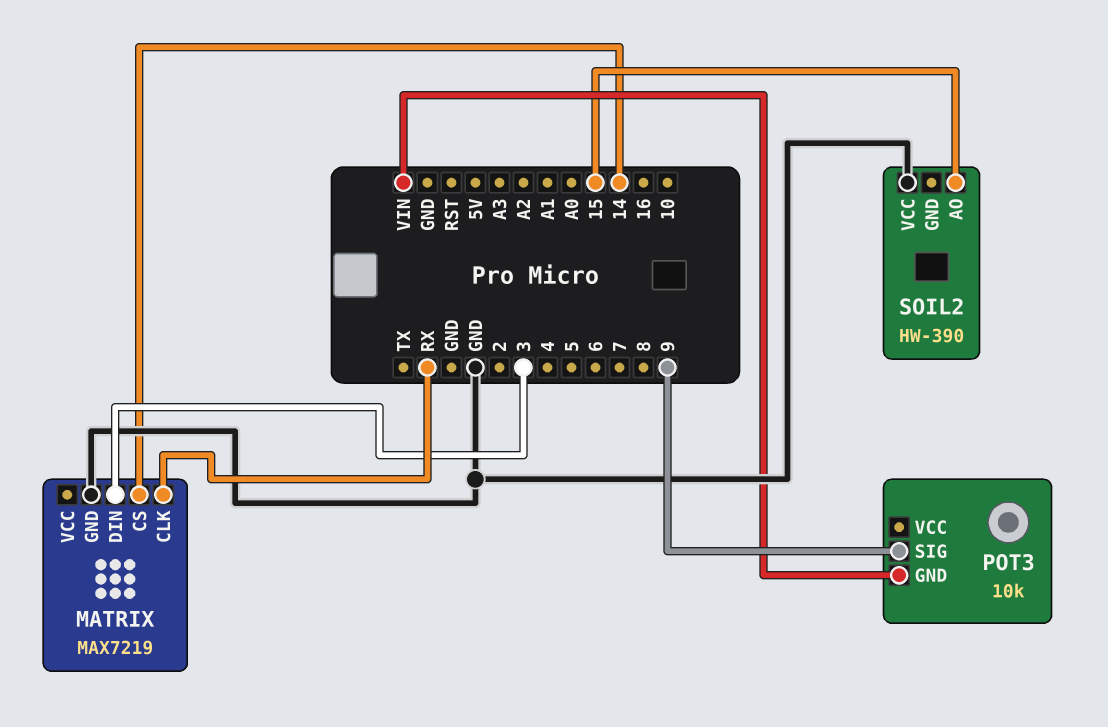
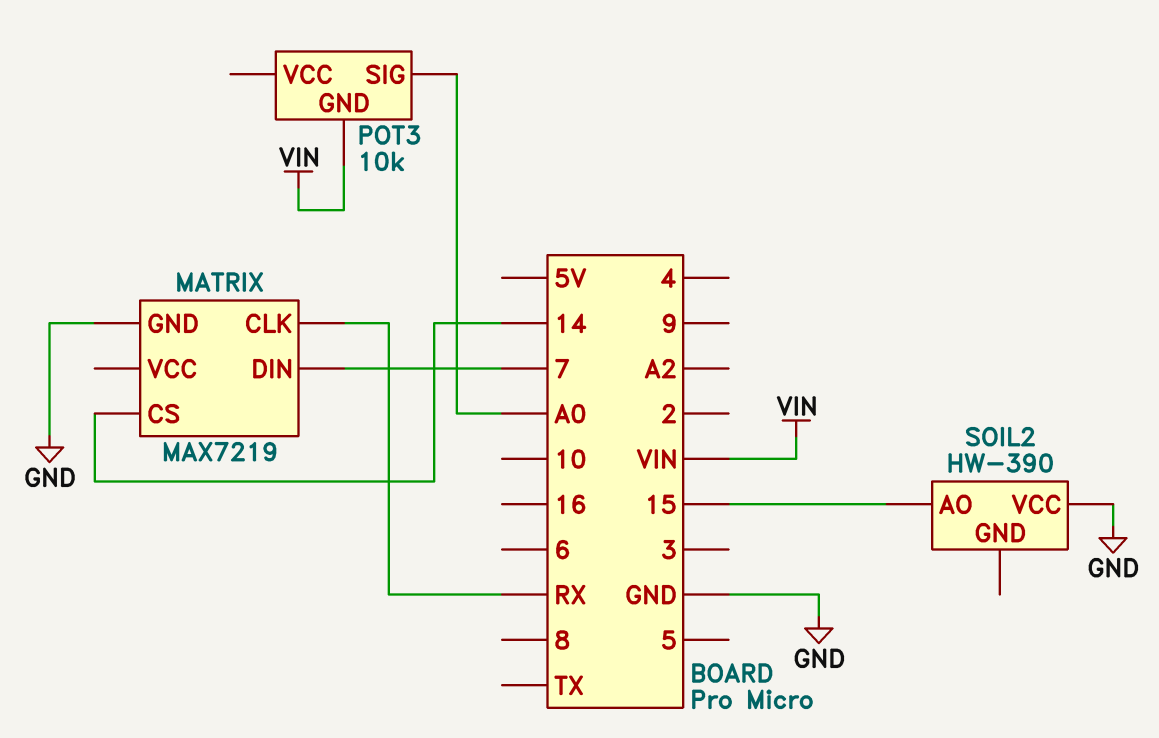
MATRIX pin DIN: 3 -> 7
POT3 pin SIG: 9 -> A0

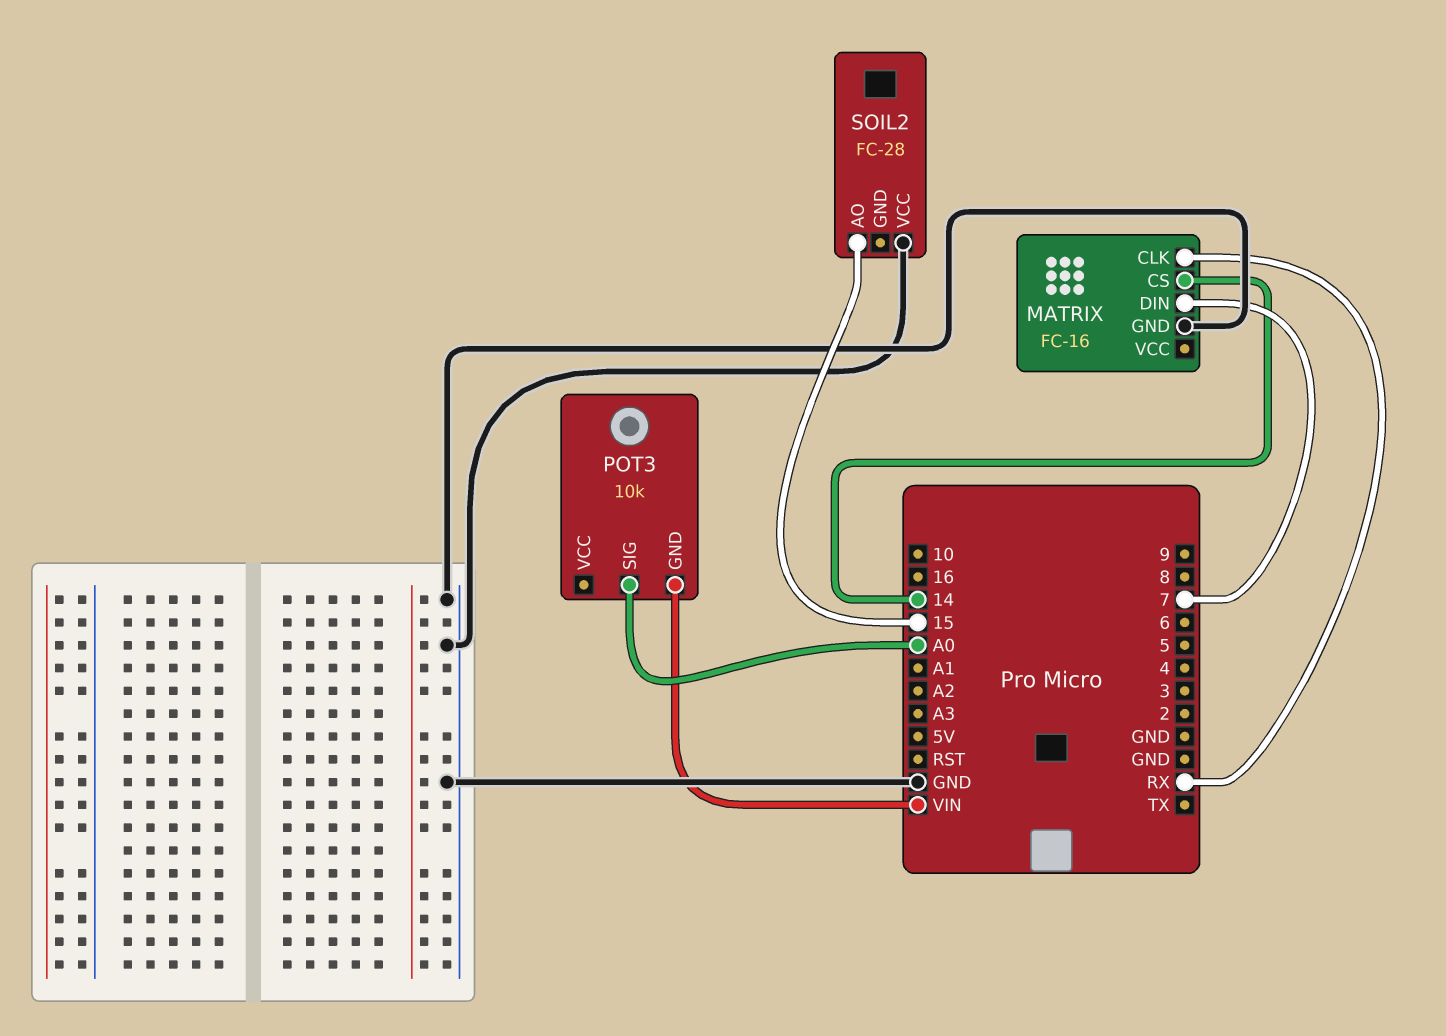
MATRIX: MAX7219 -> FC-16
SOIL2: HW-390 -> FC-28

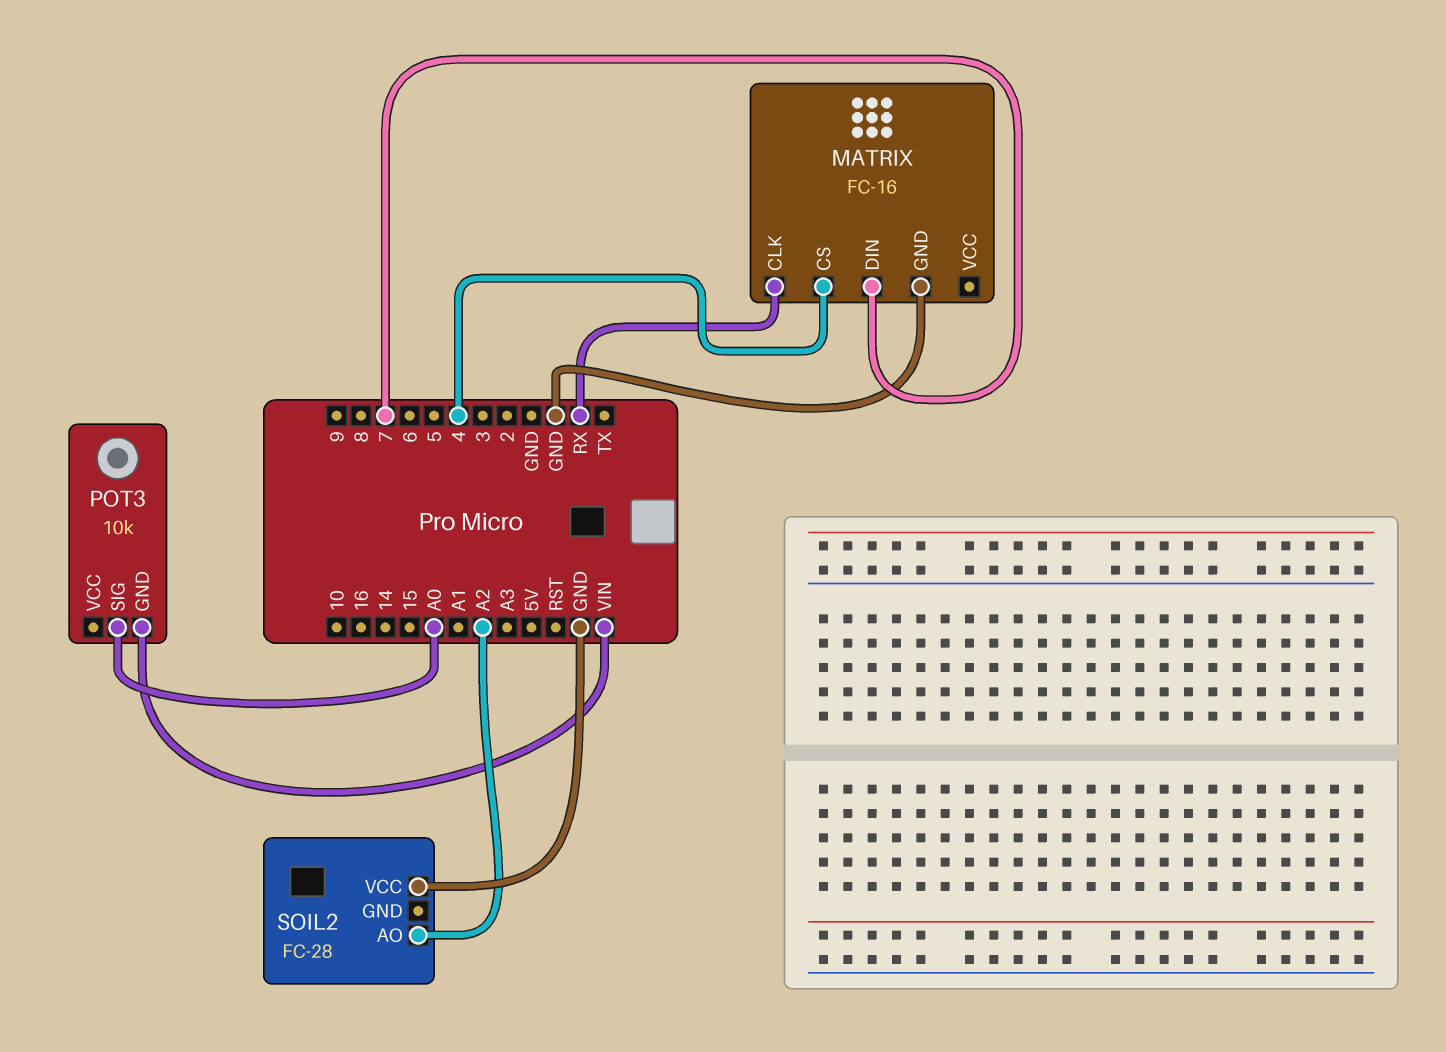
MATRIX pin CS: 14 -> 4
SOIL2 pin AO: 15 -> A2

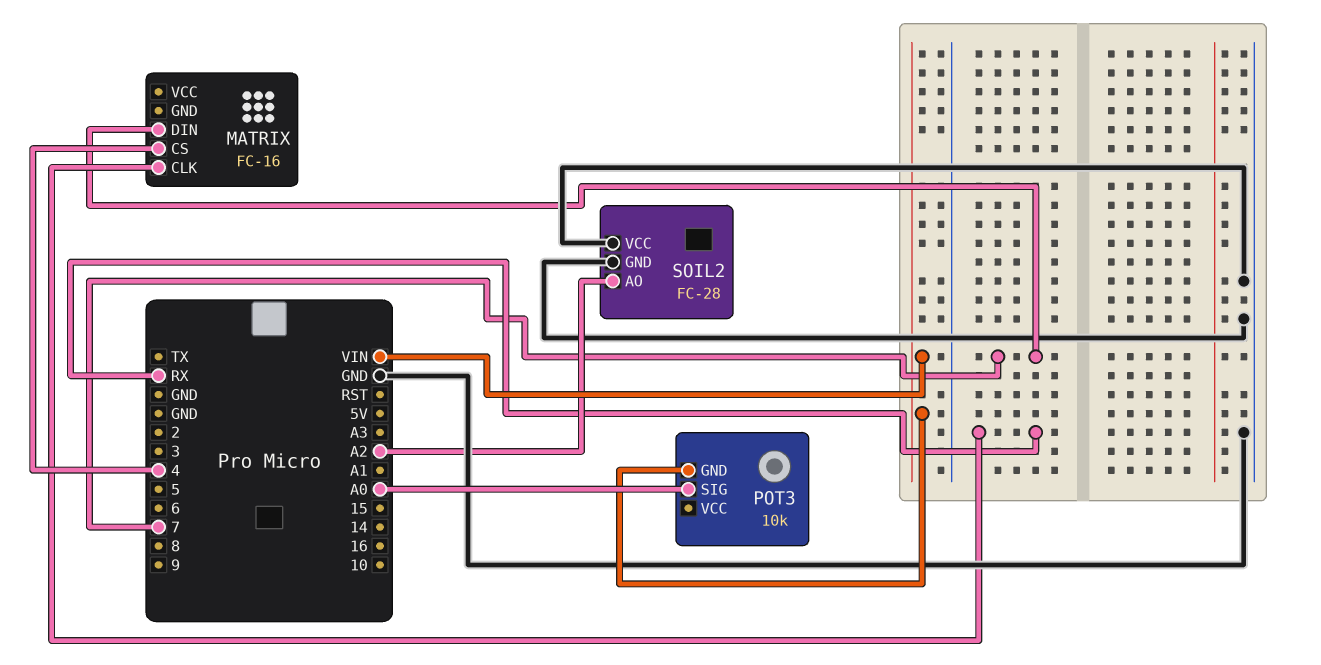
MATRIX pin GND: GND -> none
SOIL2 pin GND: none -> GND

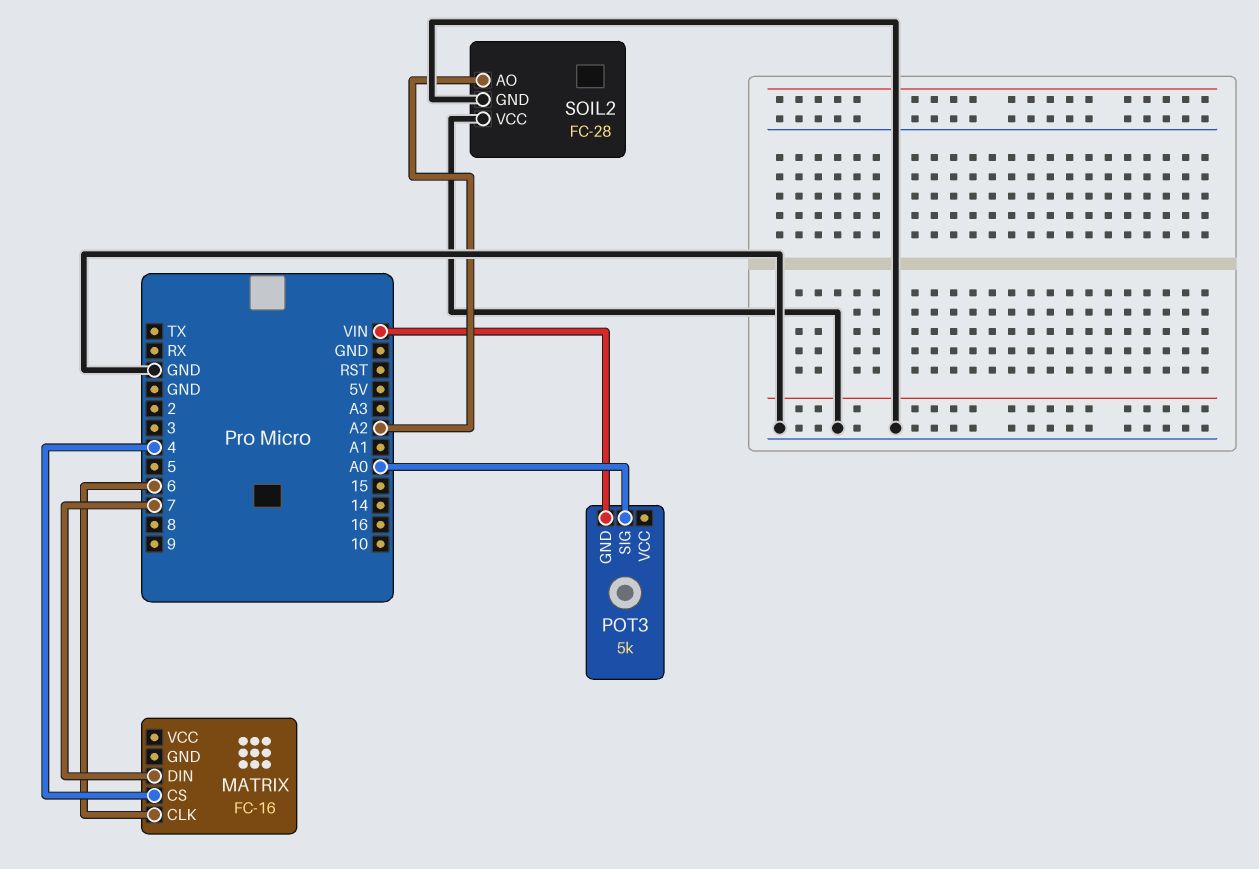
MATRIX pin CLK: RX -> 6
POT3: 10k -> 5k

